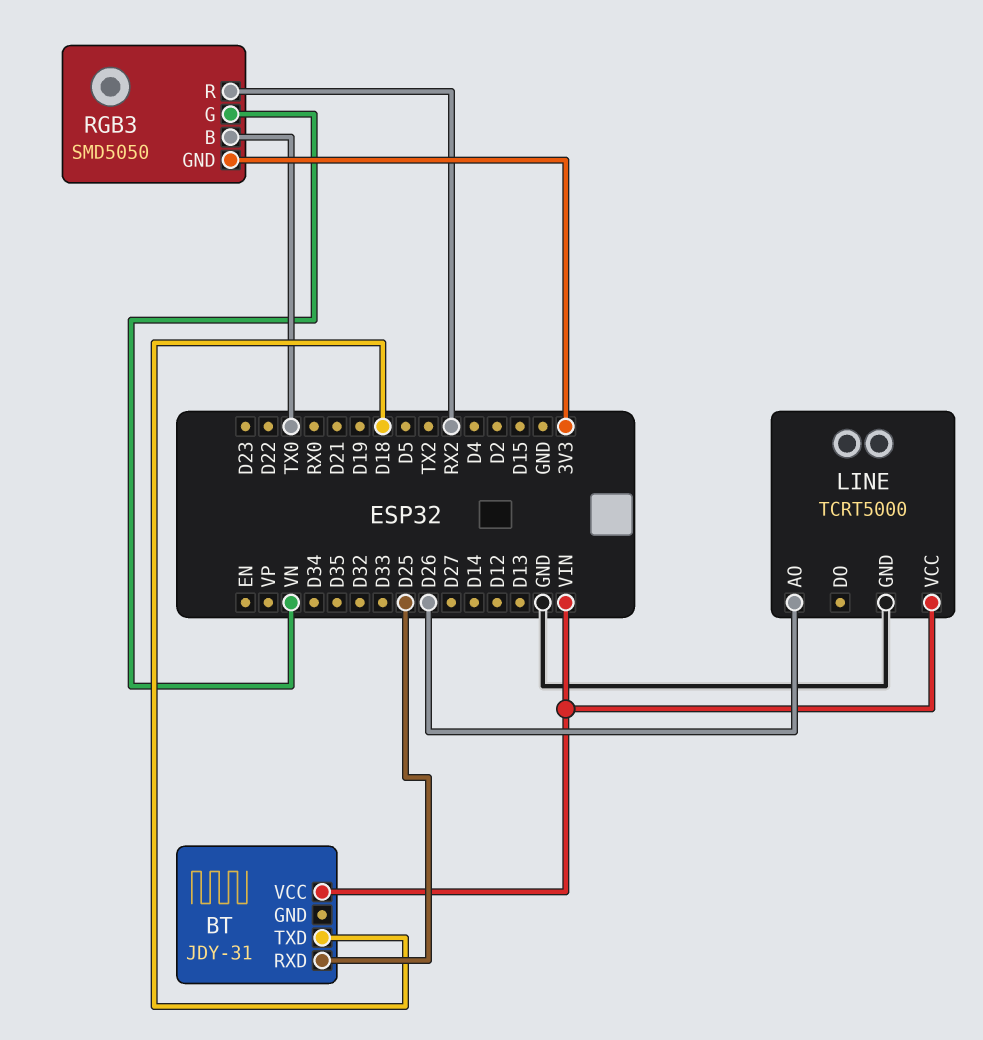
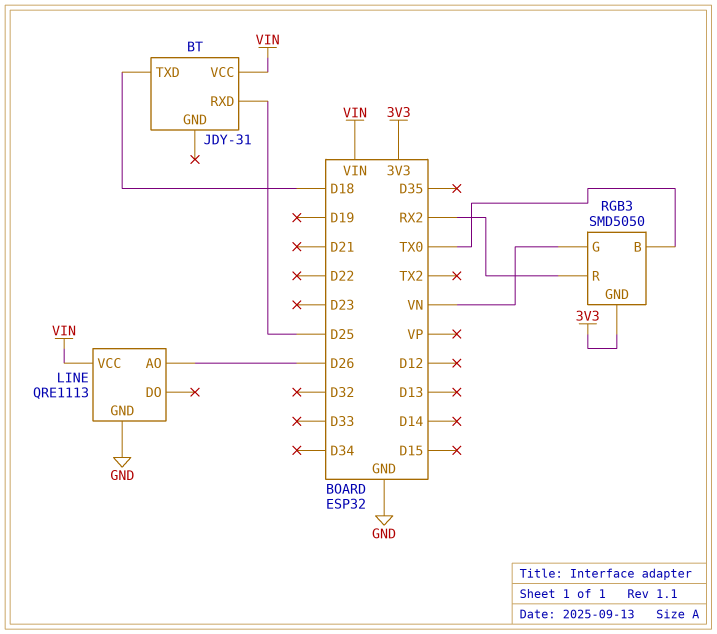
LINE: TCRT5000 -> QRE1113

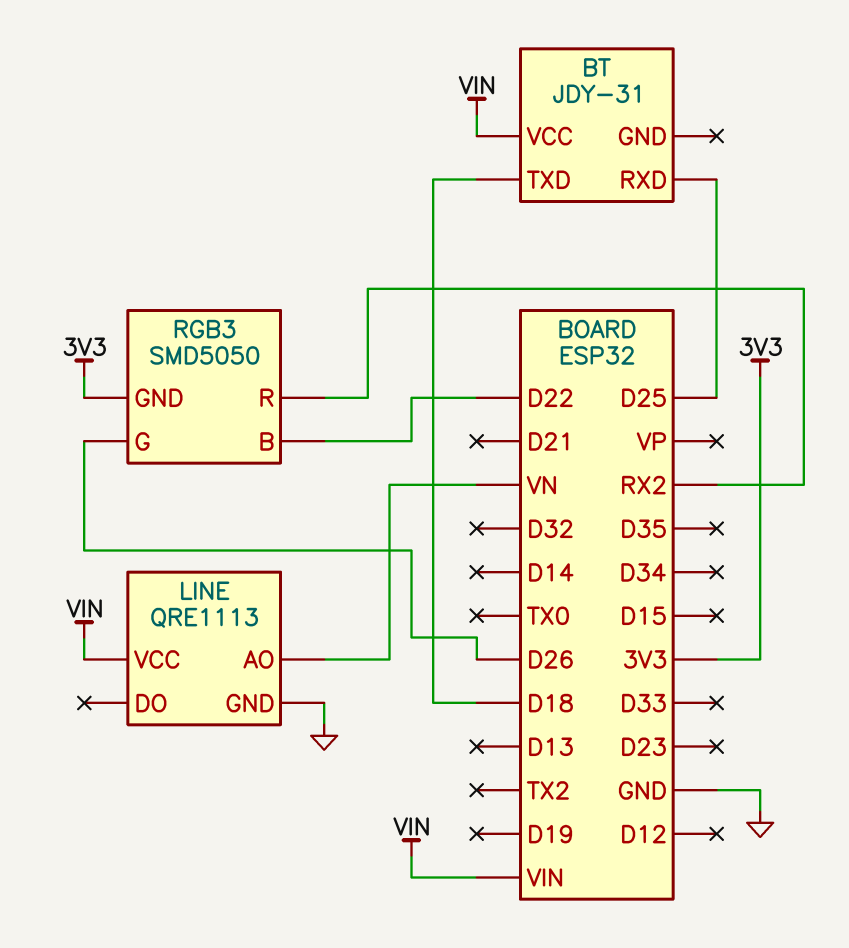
LINE pin AO: D26 -> VN
RGB3 pin B: TX0 -> D22
RGB3 pin G: VN -> D26

